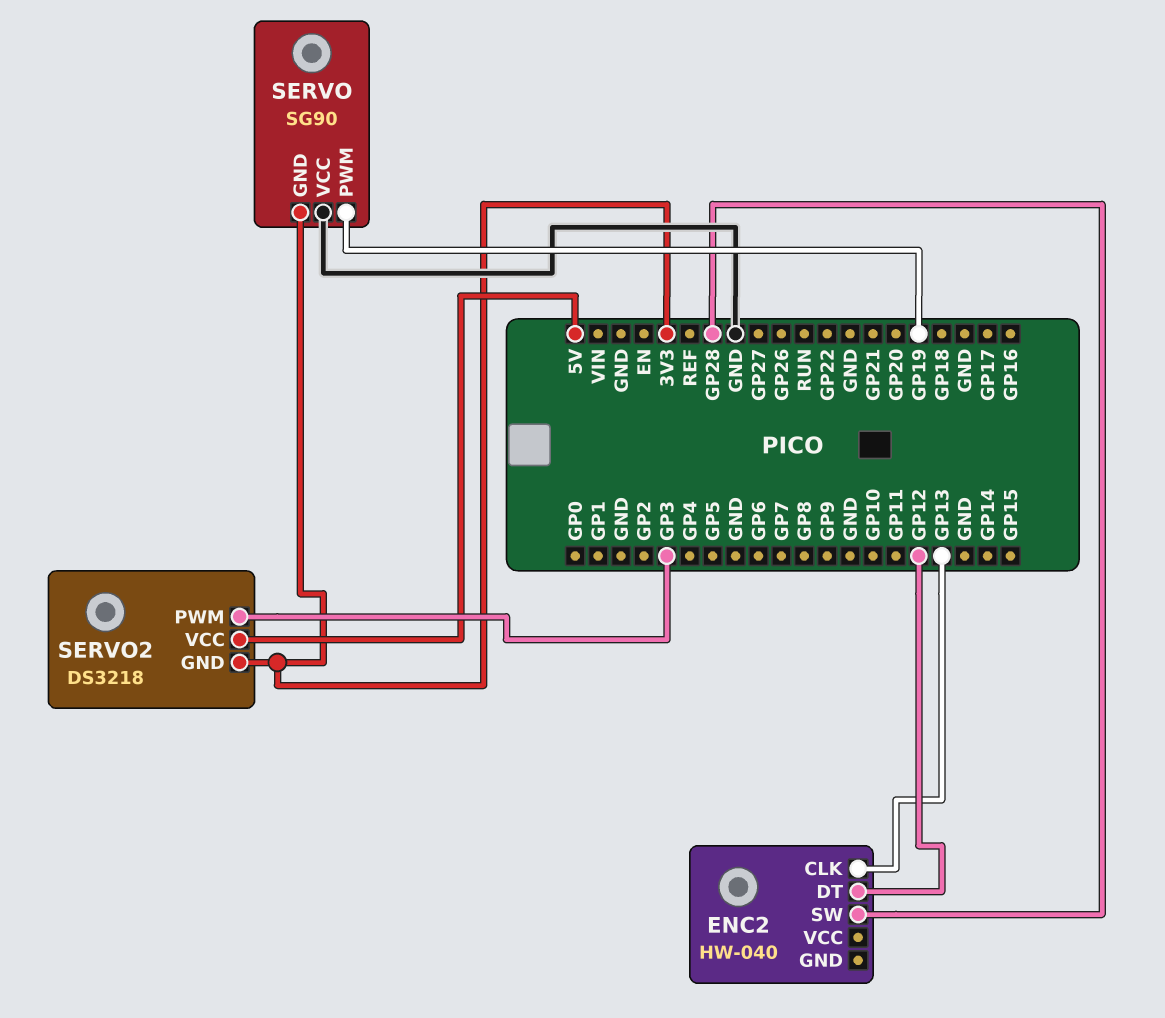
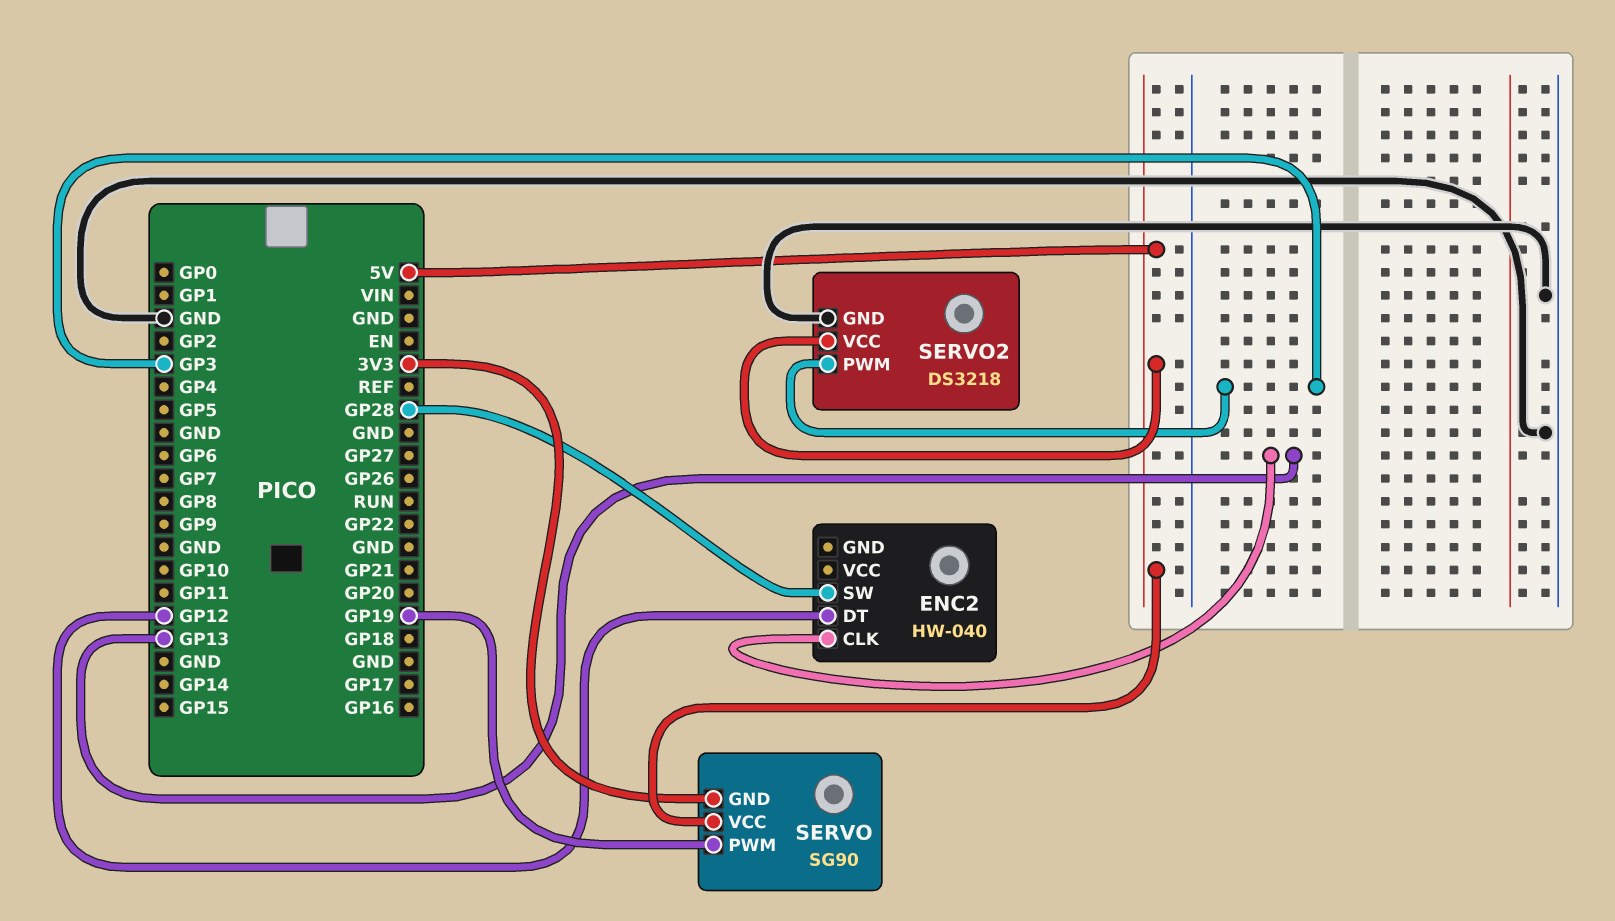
SERVO pin VCC: GND -> 5V
SERVO2 pin GND: 3V3 -> GND

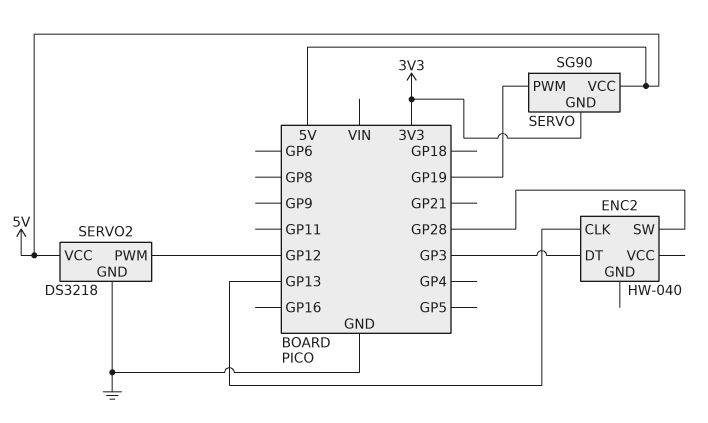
ENC2 pin DT: GP12 -> GP3
SERVO2 pin PWM: GP3 -> GP12

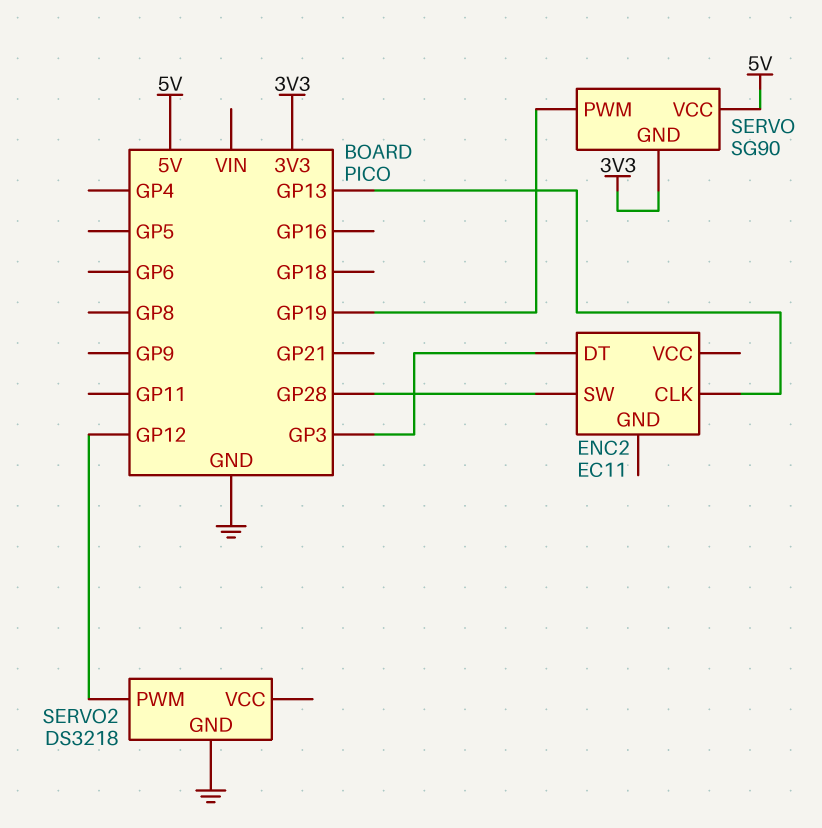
ENC2: HW-040 -> EC11
SERVO2 pin VCC: 5V -> none

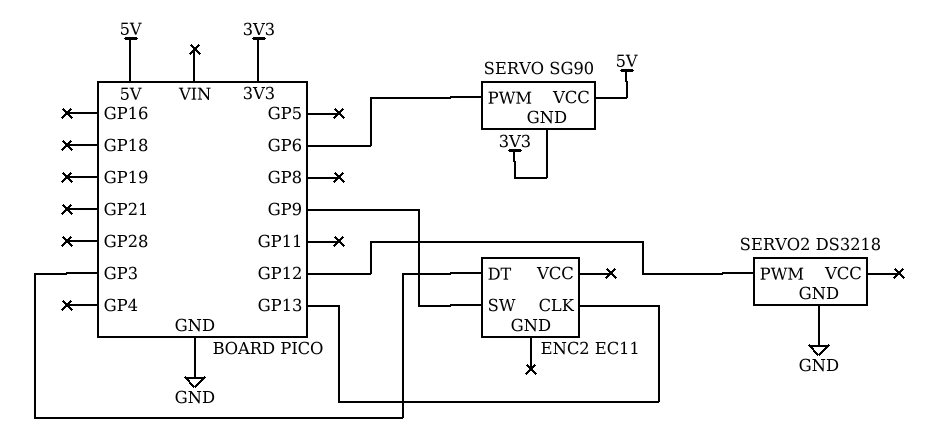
ENC2 pin SW: GP28 -> GP9
SERVO pin PWM: GP19 -> GP6

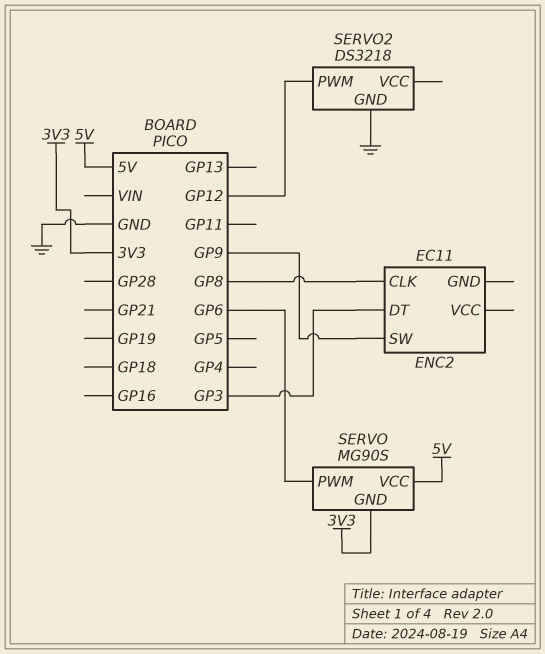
ENC2 pin CLK: GP13 -> GP8
SERVO: SG90 -> MG90S

